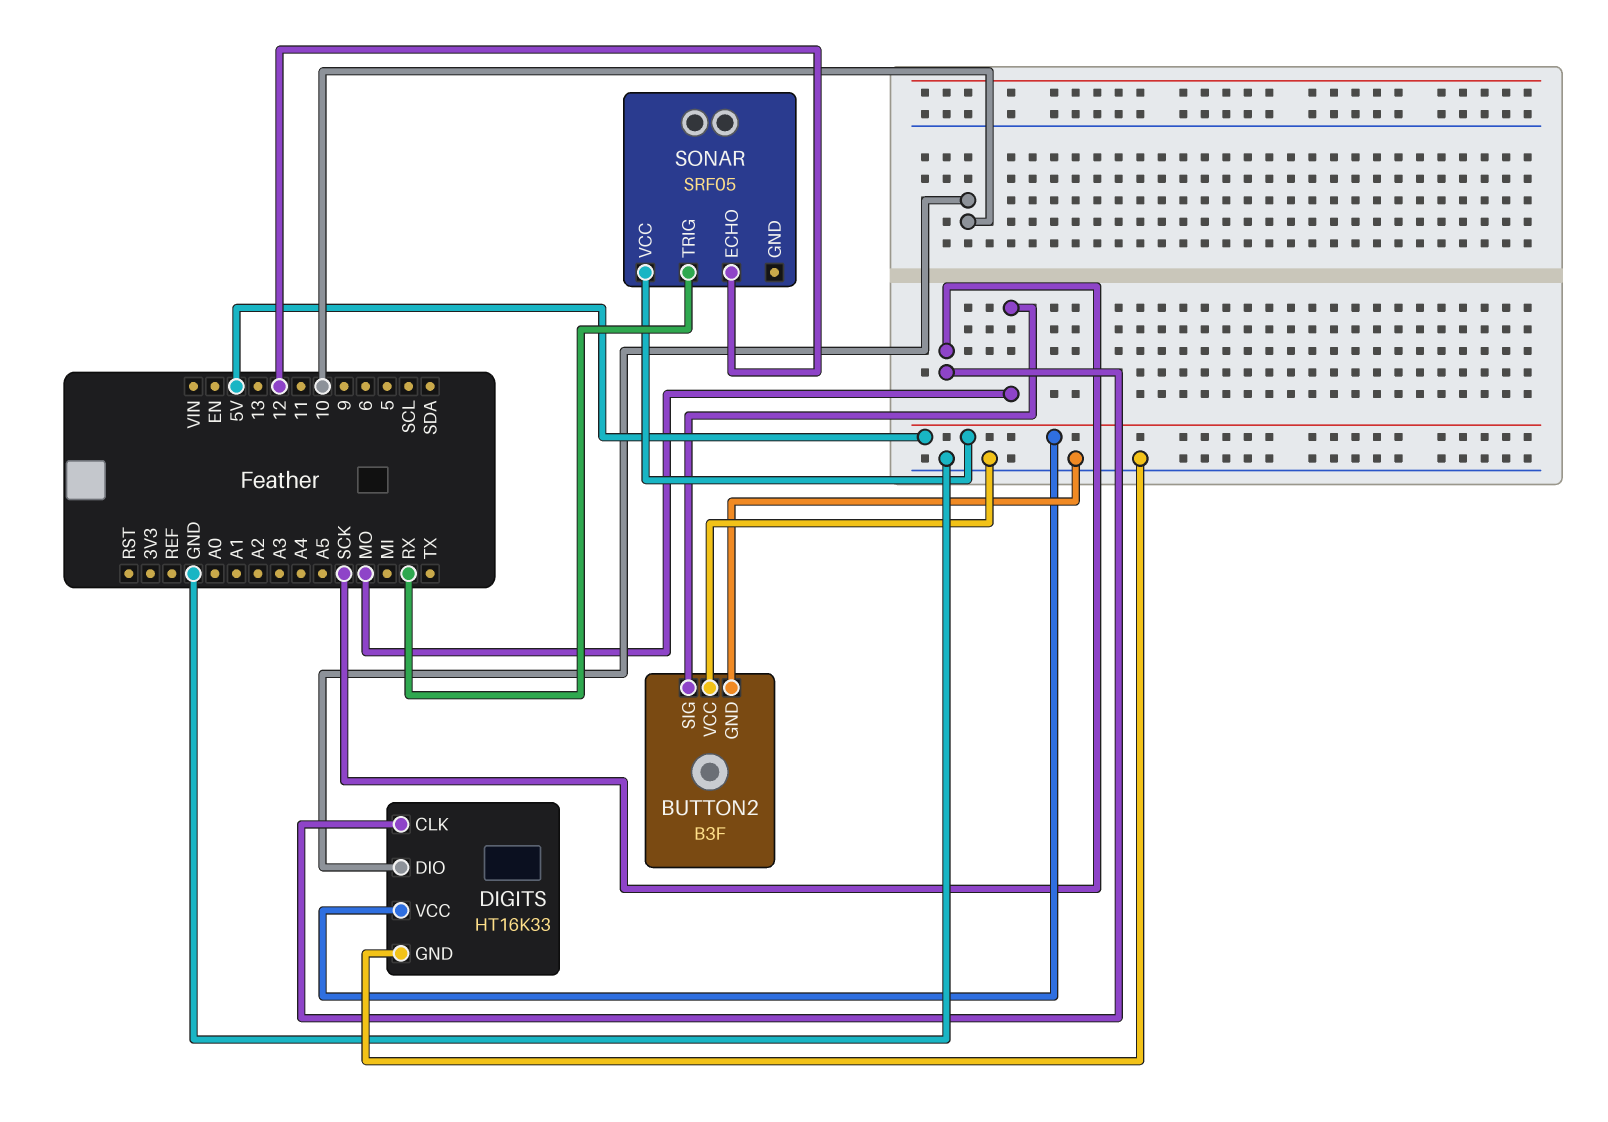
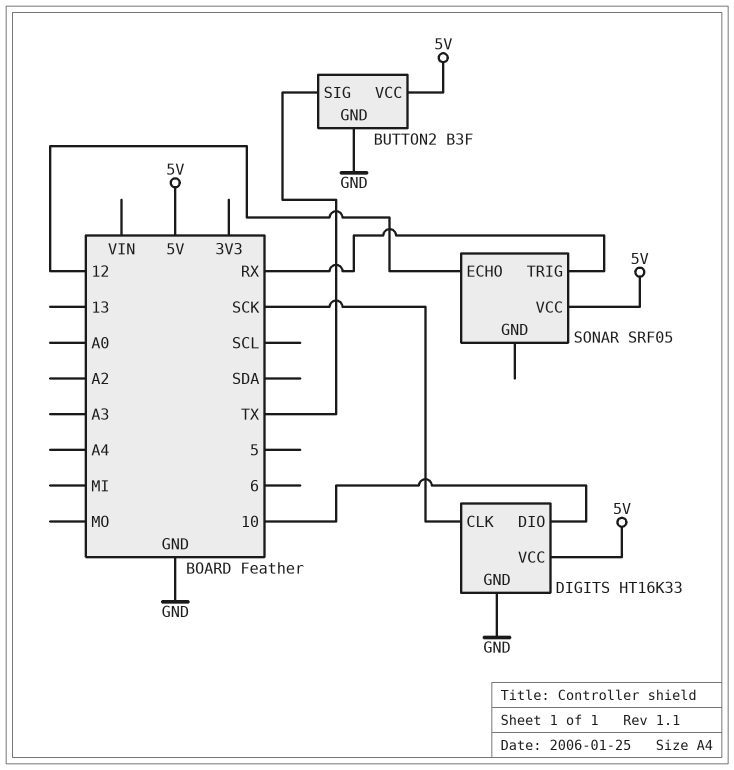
BUTTON2 pin SIG: MO -> TX
BUTTON2 pin VCC: GND -> 5V

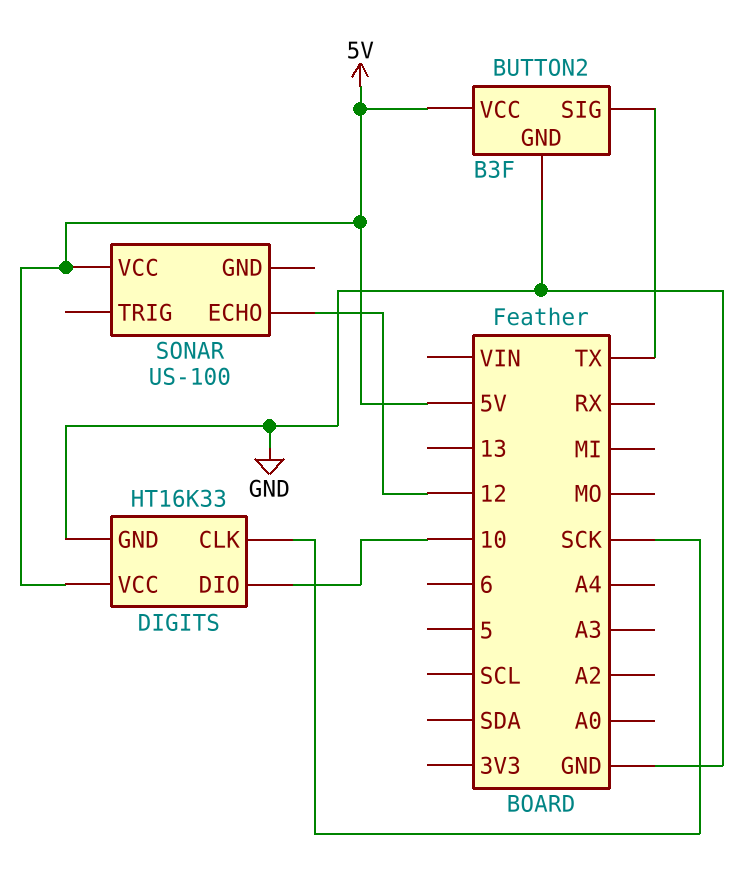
SONAR: SRF05 -> US-100
SONAR pin TRIG: RX -> none

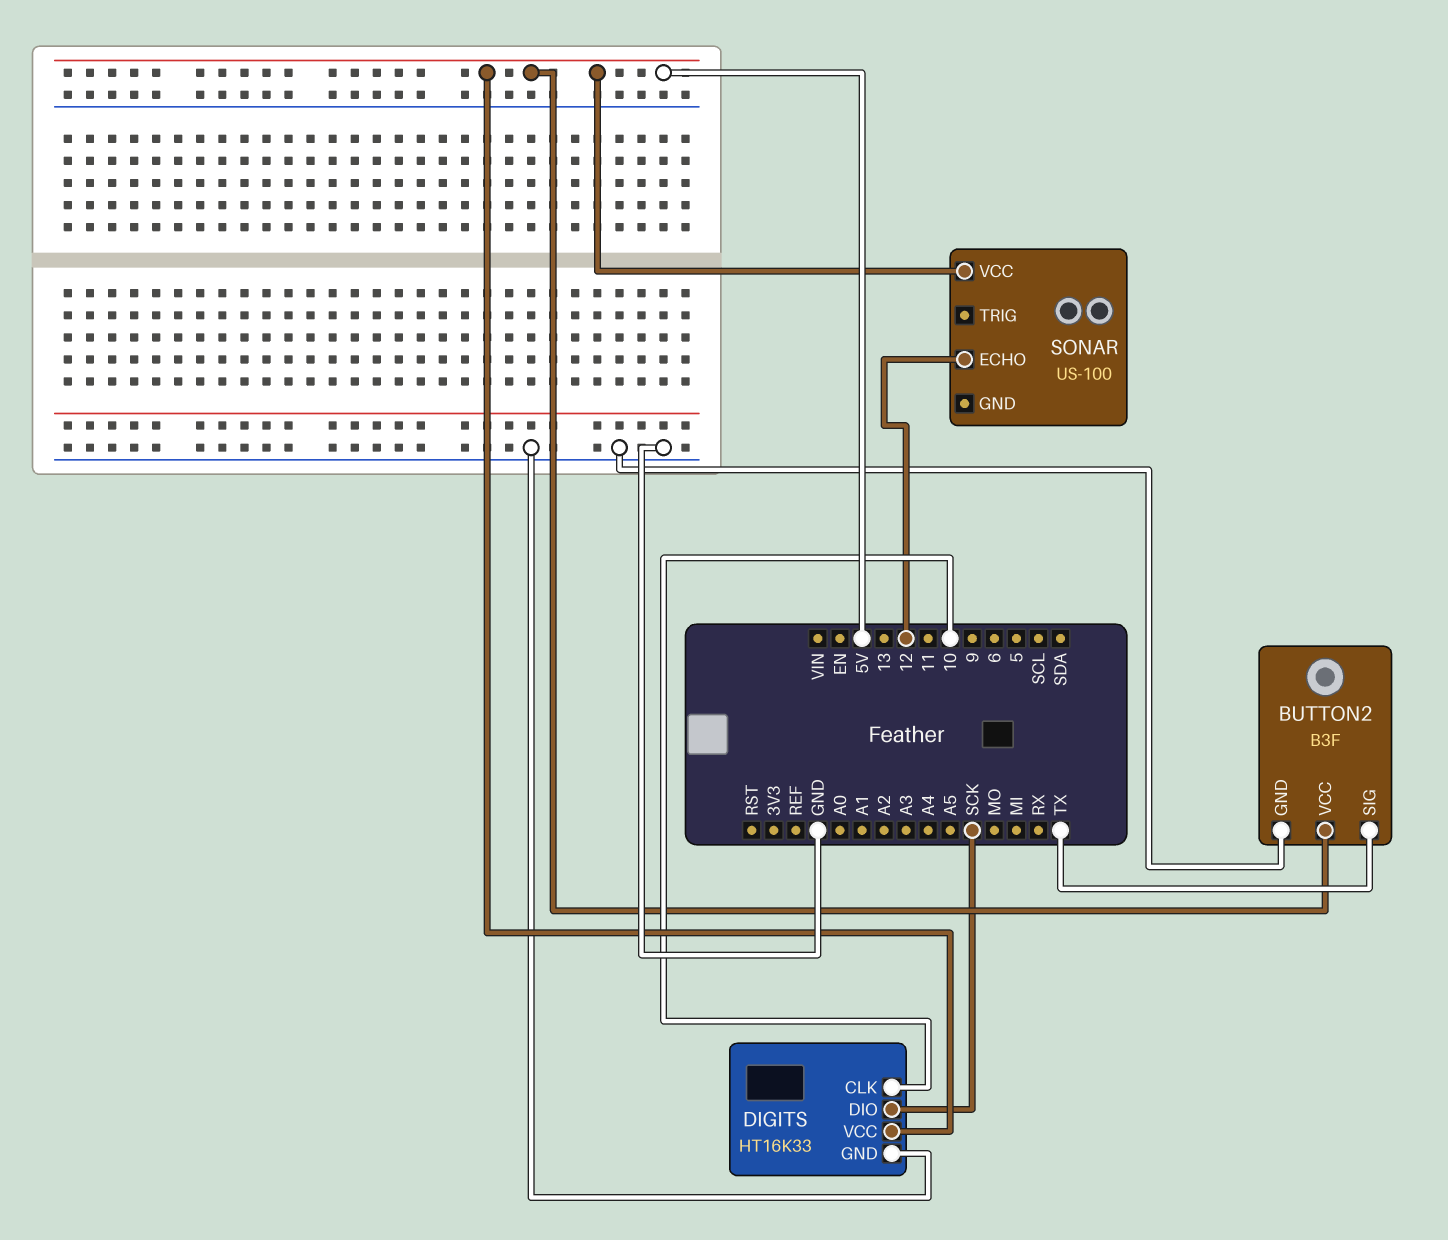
DIGITS pin CLK: SCK -> 10
DIGITS pin DIO: 10 -> SCK

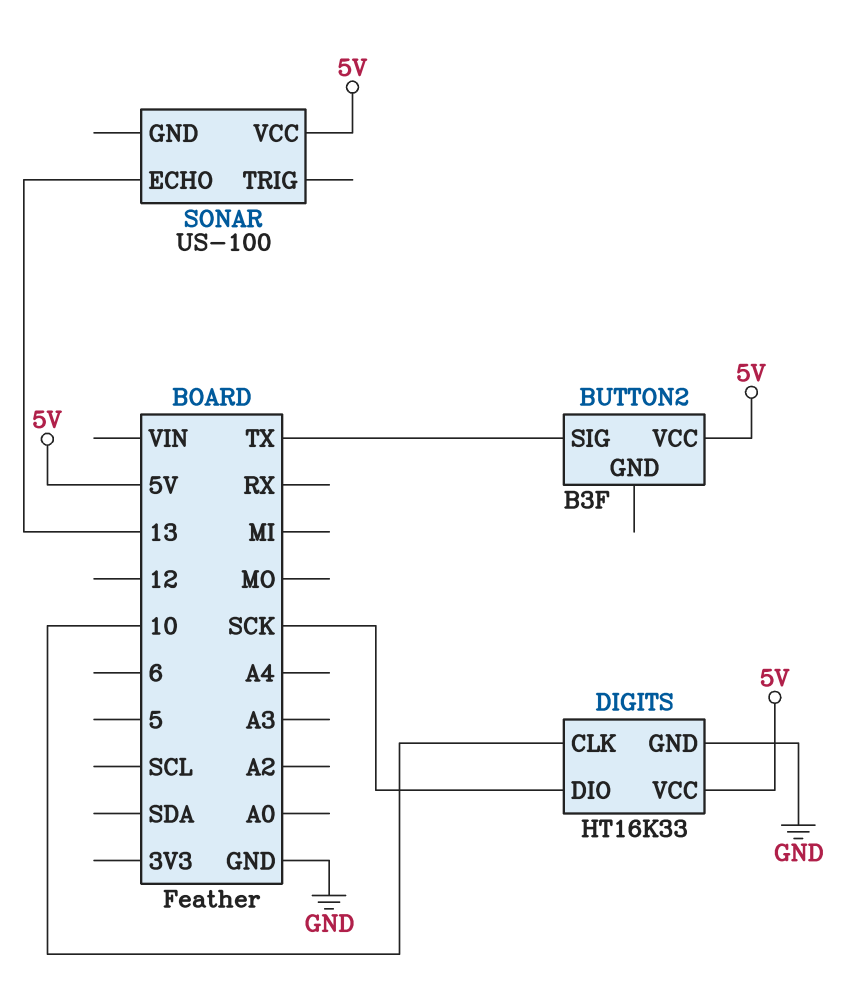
BUTTON2 pin GND: GND -> none
SONAR pin ECHO: 12 -> 13

